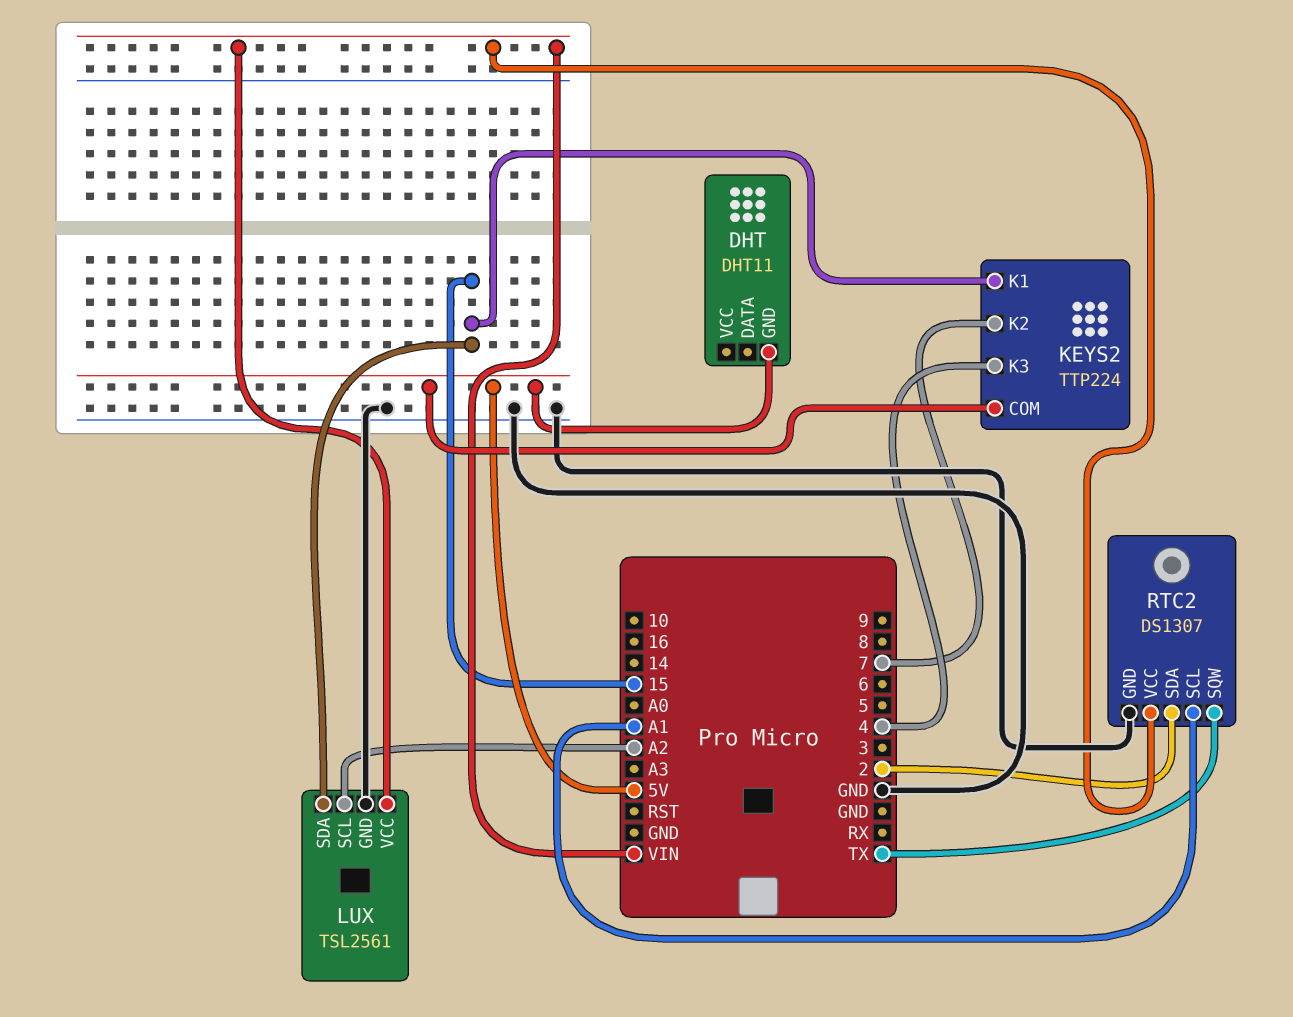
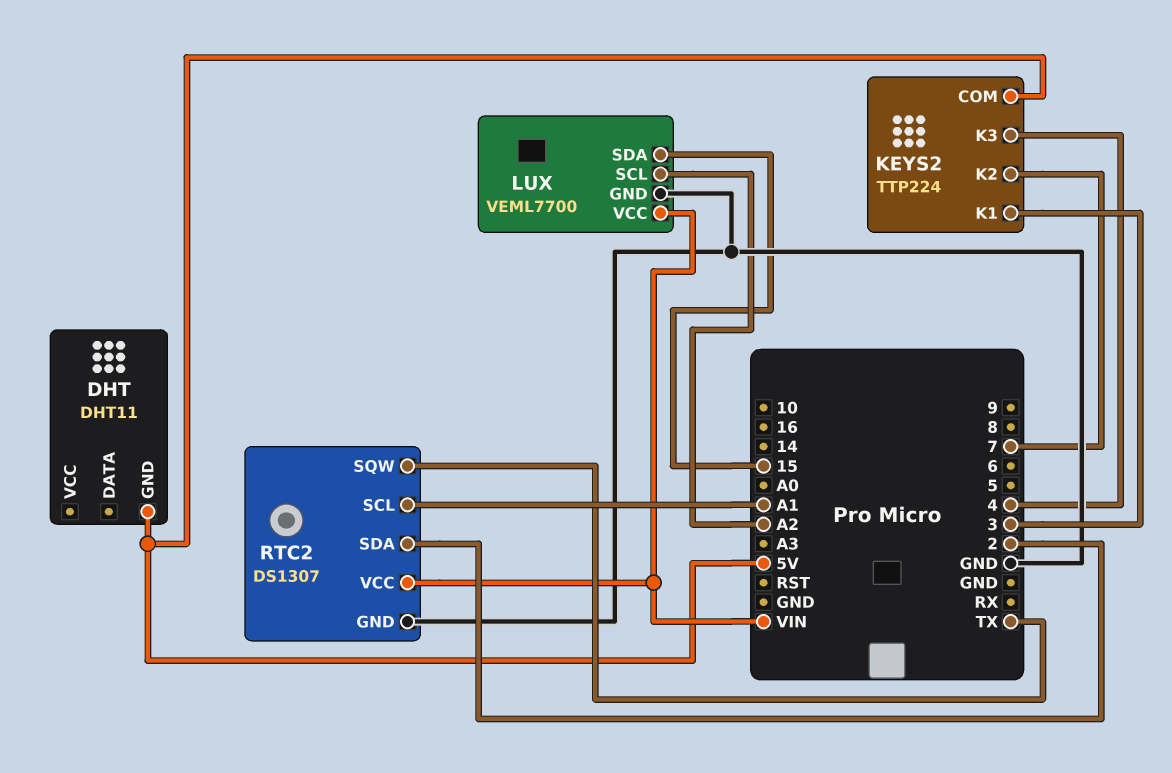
KEYS2 pin K1: 15 -> 3
LUX: TSL2561 -> VEML7700

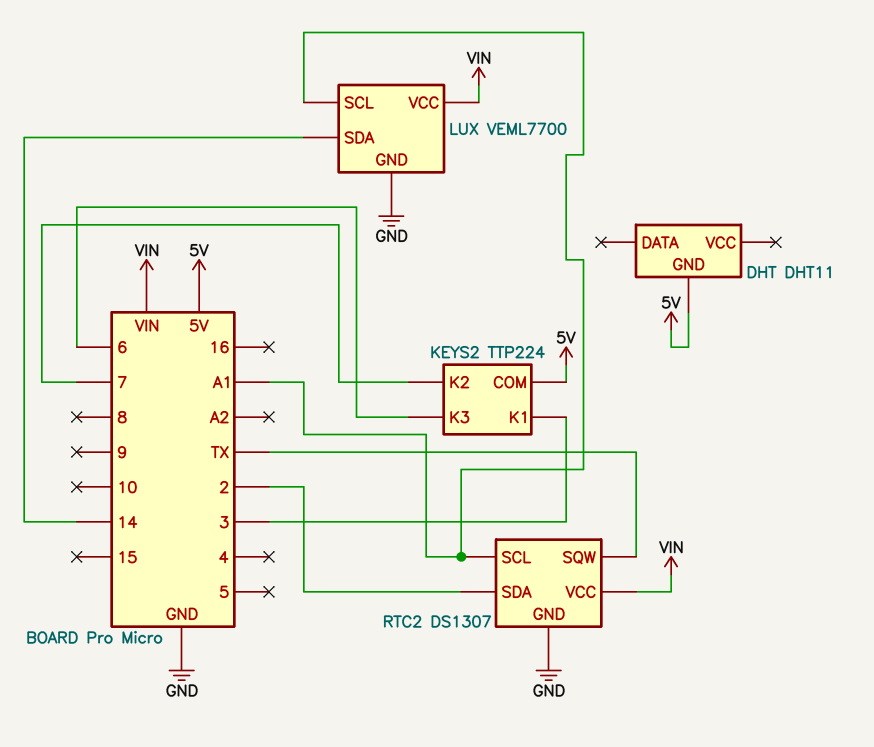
KEYS2 pin K3: 4 -> 6
LUX pin SCL: A2 -> A1
LUX pin SDA: 15 -> 14

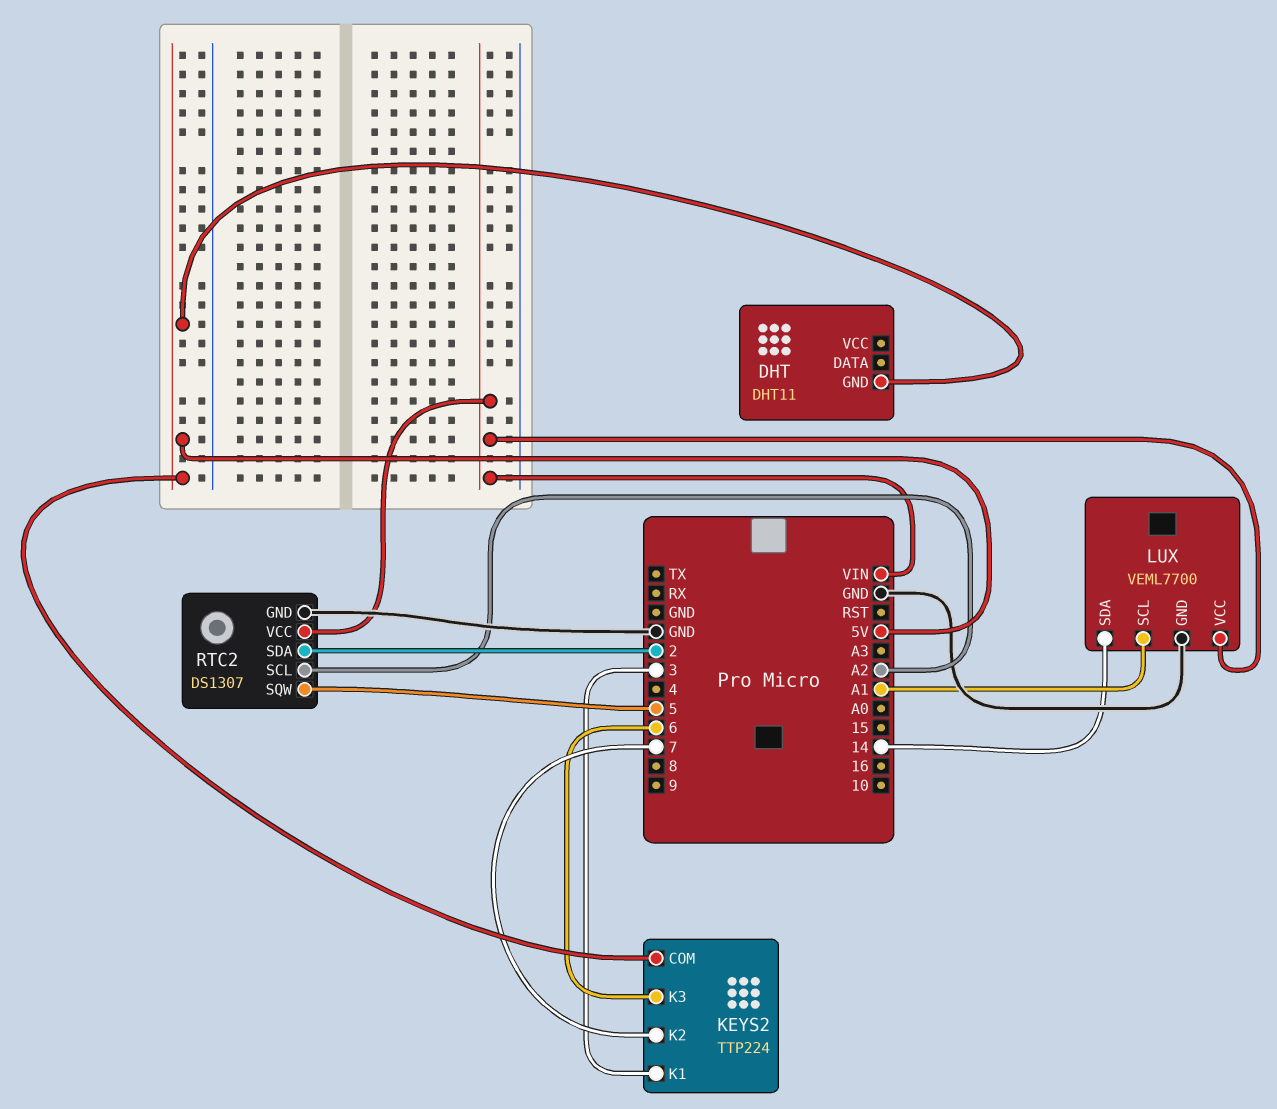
RTC2 pin SCL: A1 -> A2
RTC2 pin SQW: TX -> 5

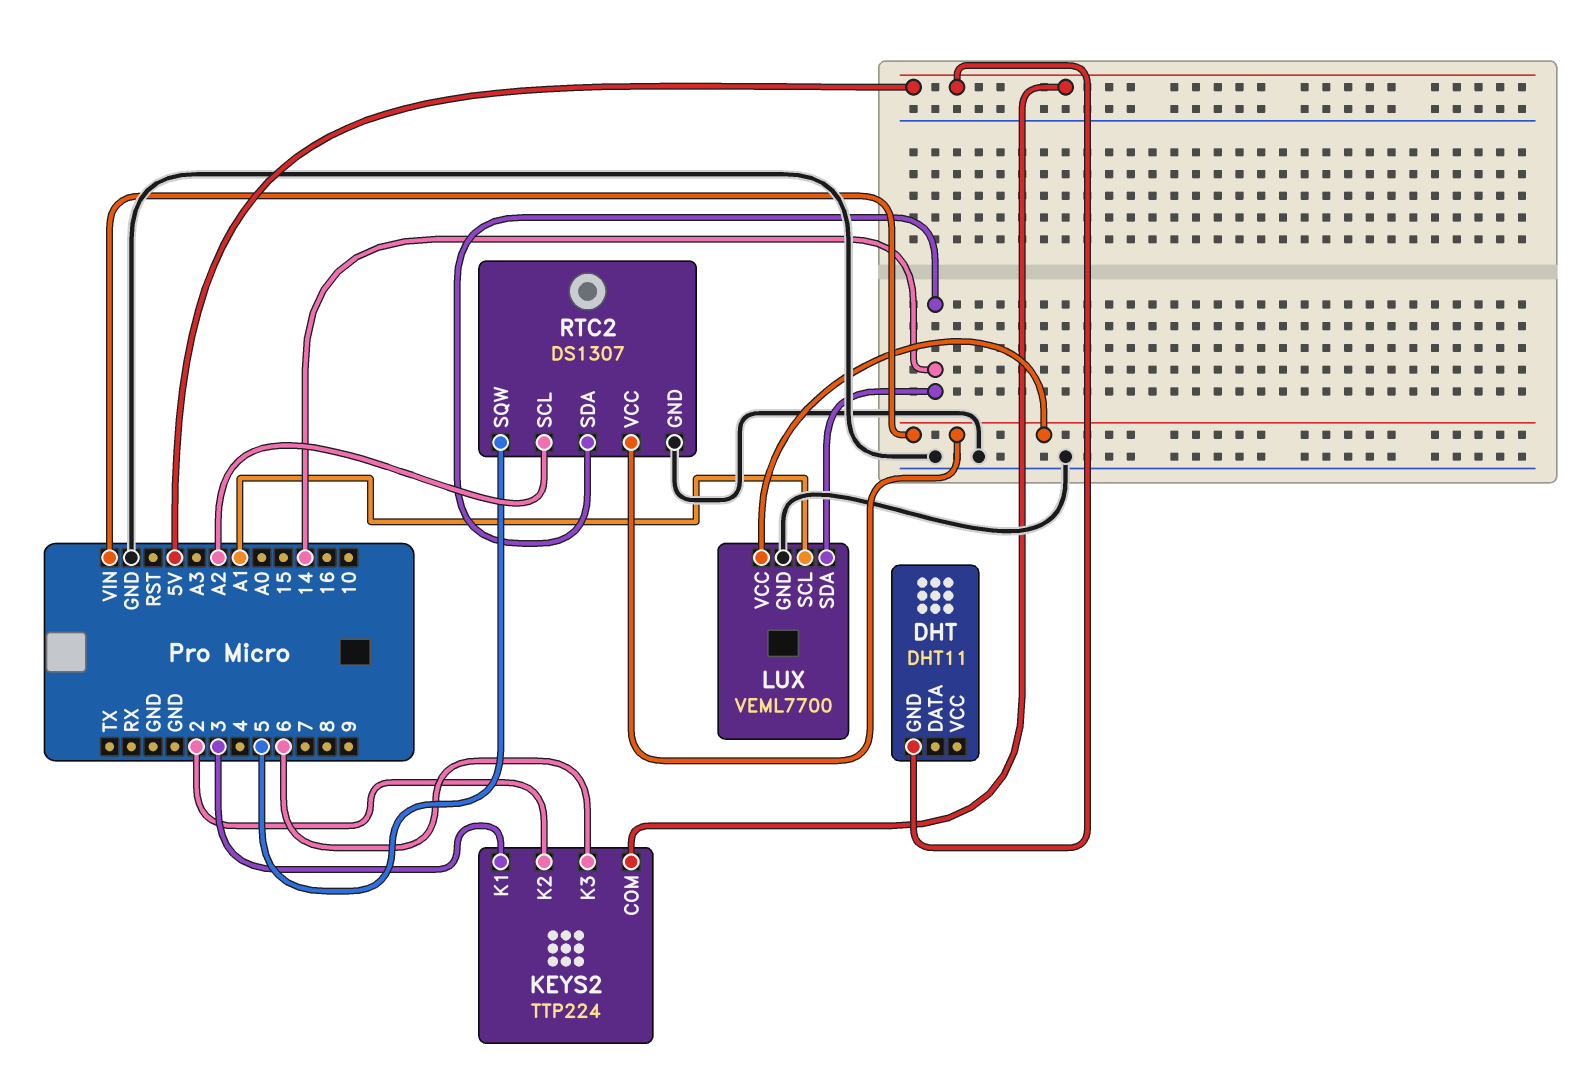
KEYS2 pin K2: 7 -> 2
RTC2 pin SDA: 2 -> 14

